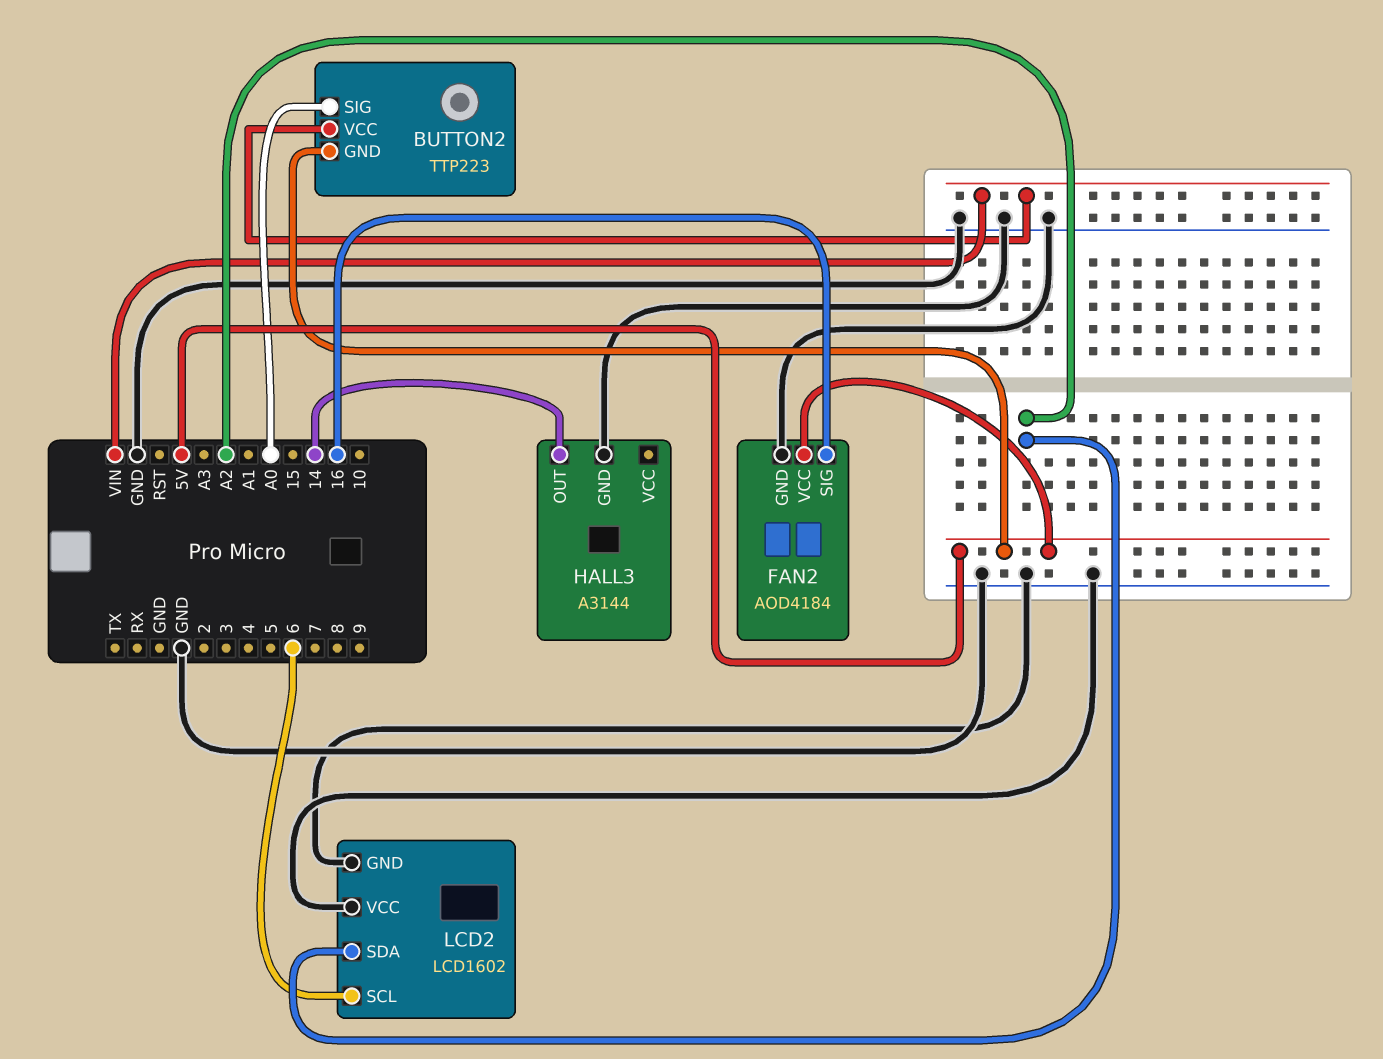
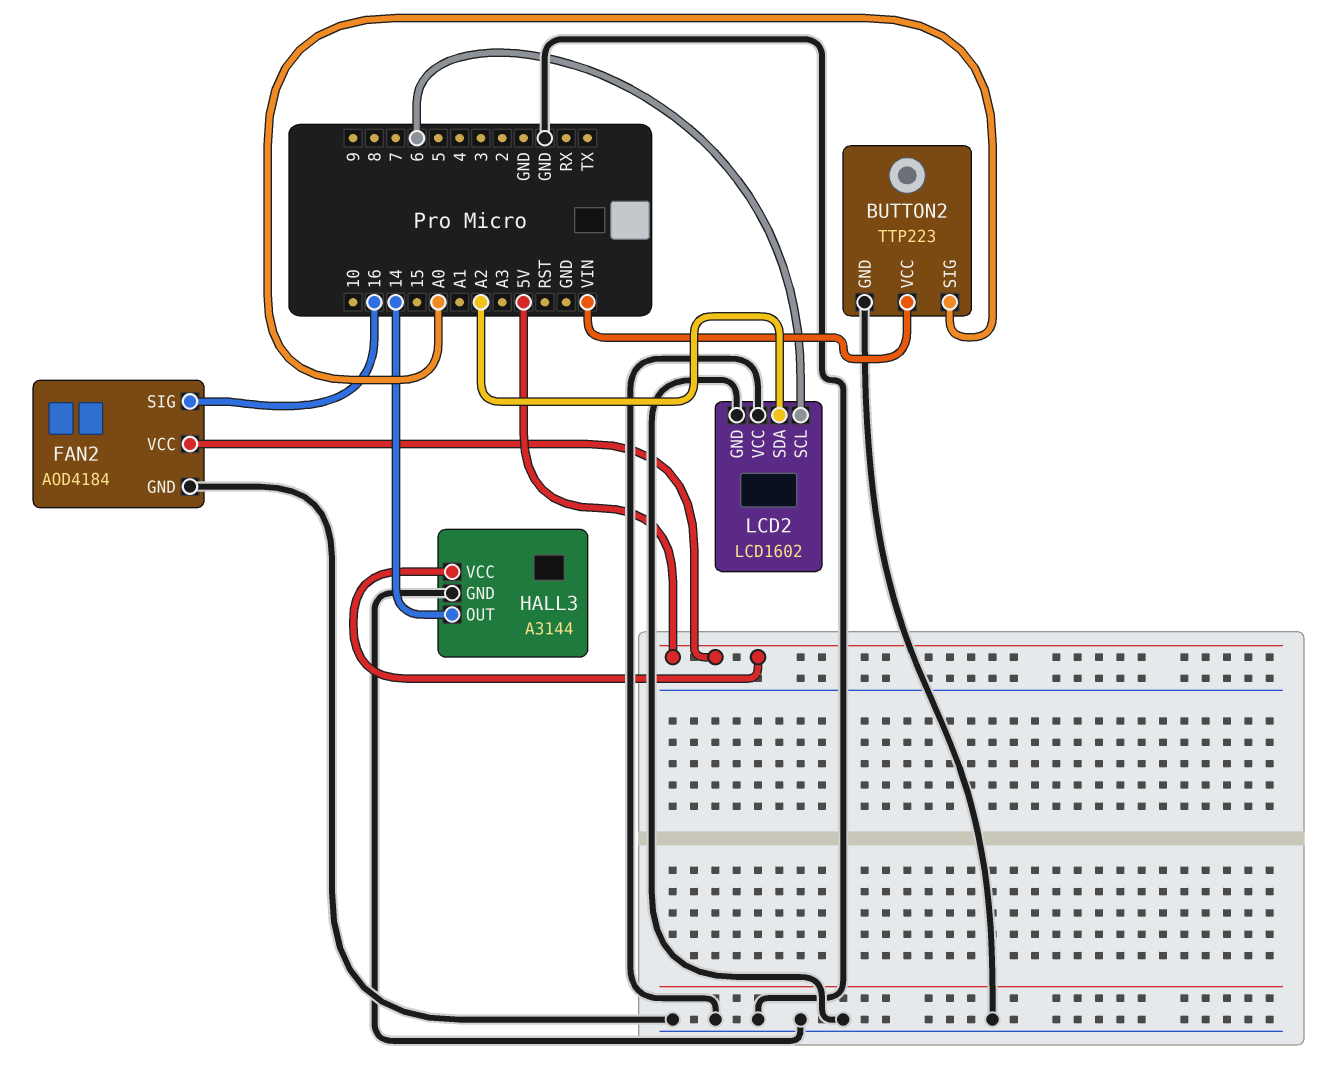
BUTTON2 pin GND: 5V -> GND
HALL3 pin VCC: none -> 5V

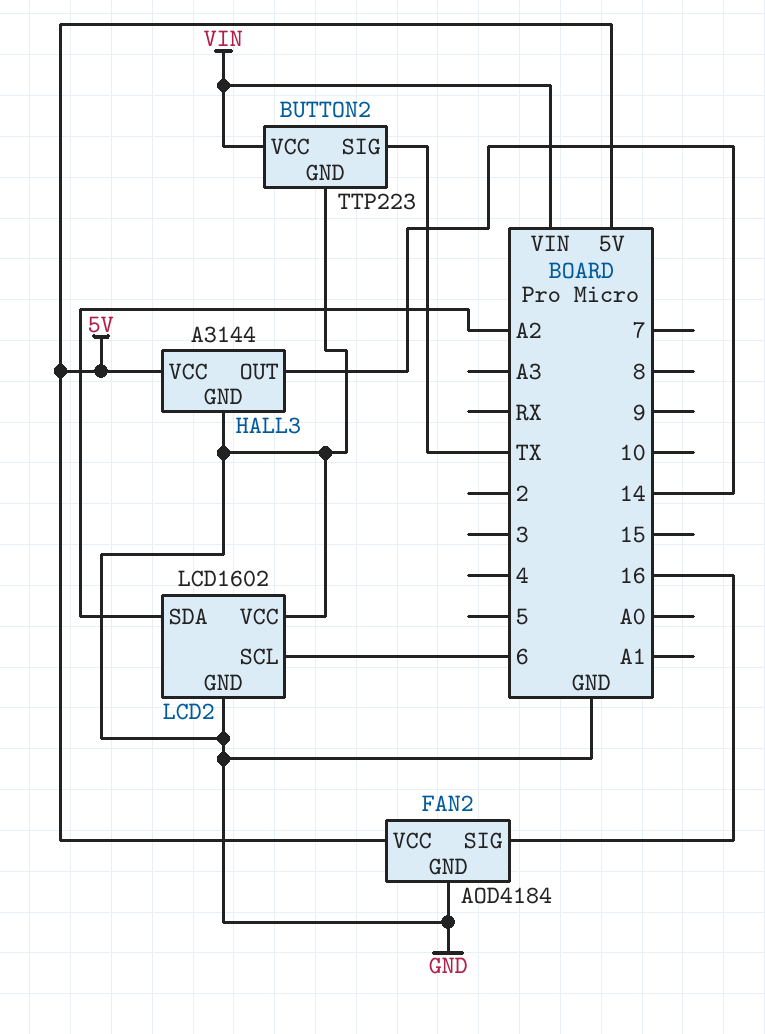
BUTTON2 pin SIG: A0 -> TX

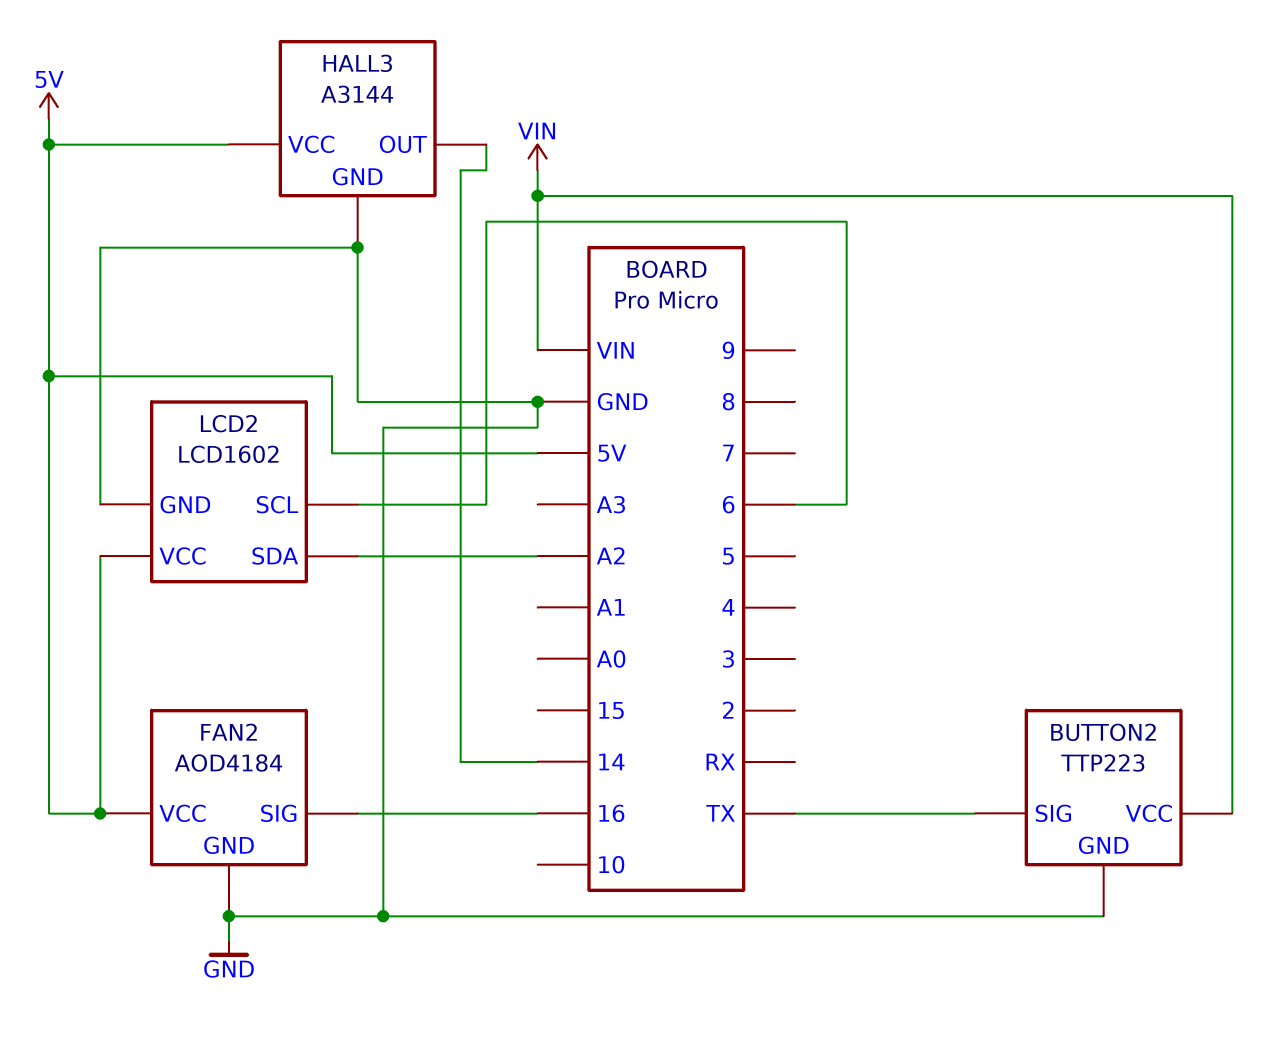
LCD2 pin VCC: GND -> 5V

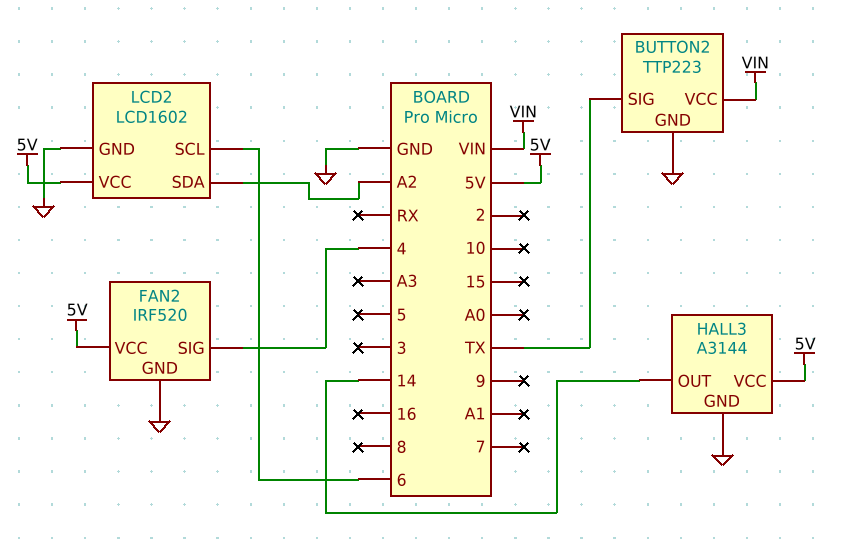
FAN2: AOD4184 -> IRF520
FAN2 pin SIG: 16 -> 4

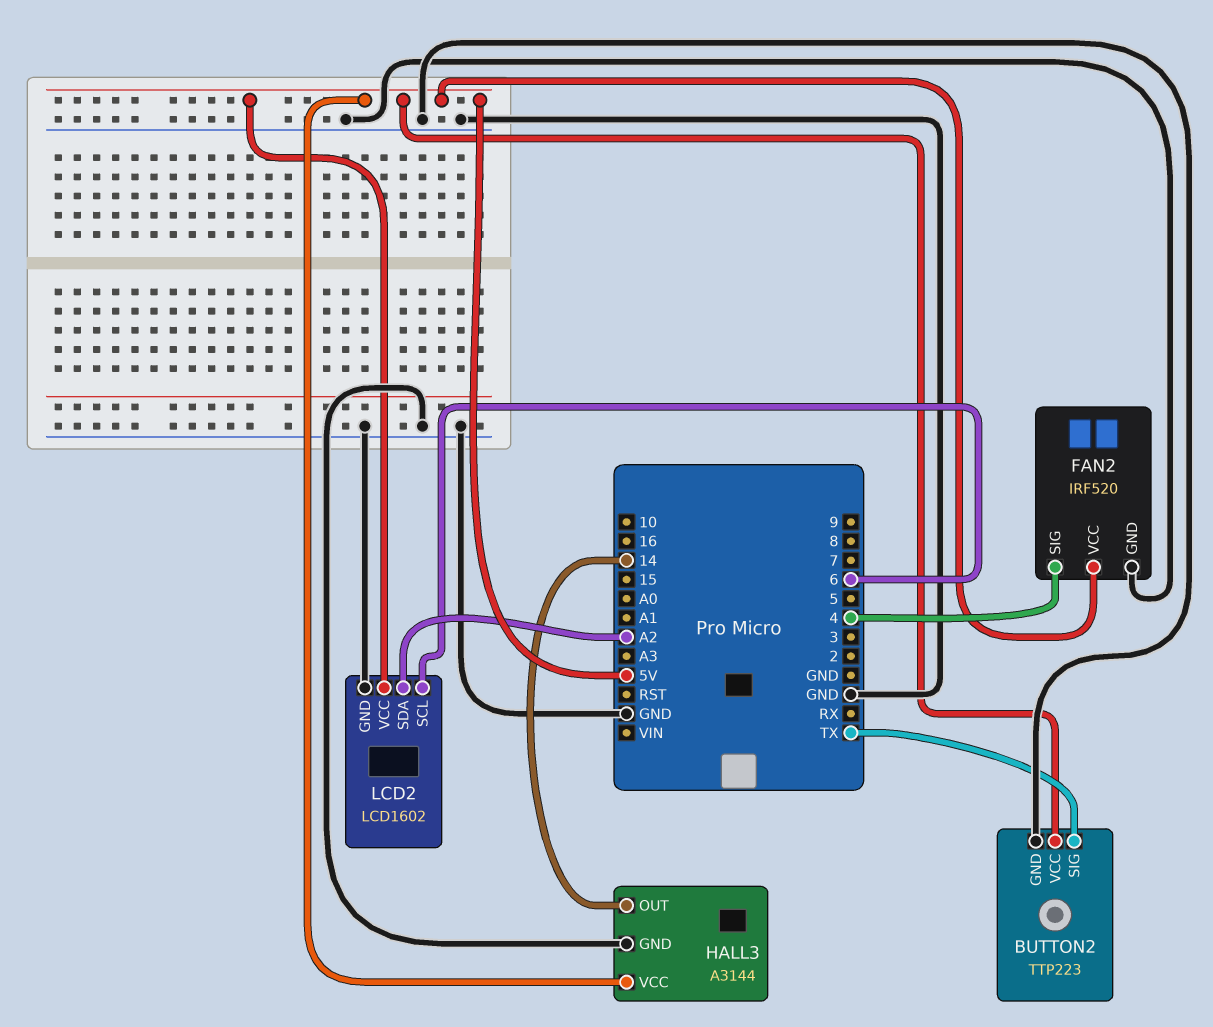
BUTTON2 pin VCC: VIN -> 5V

